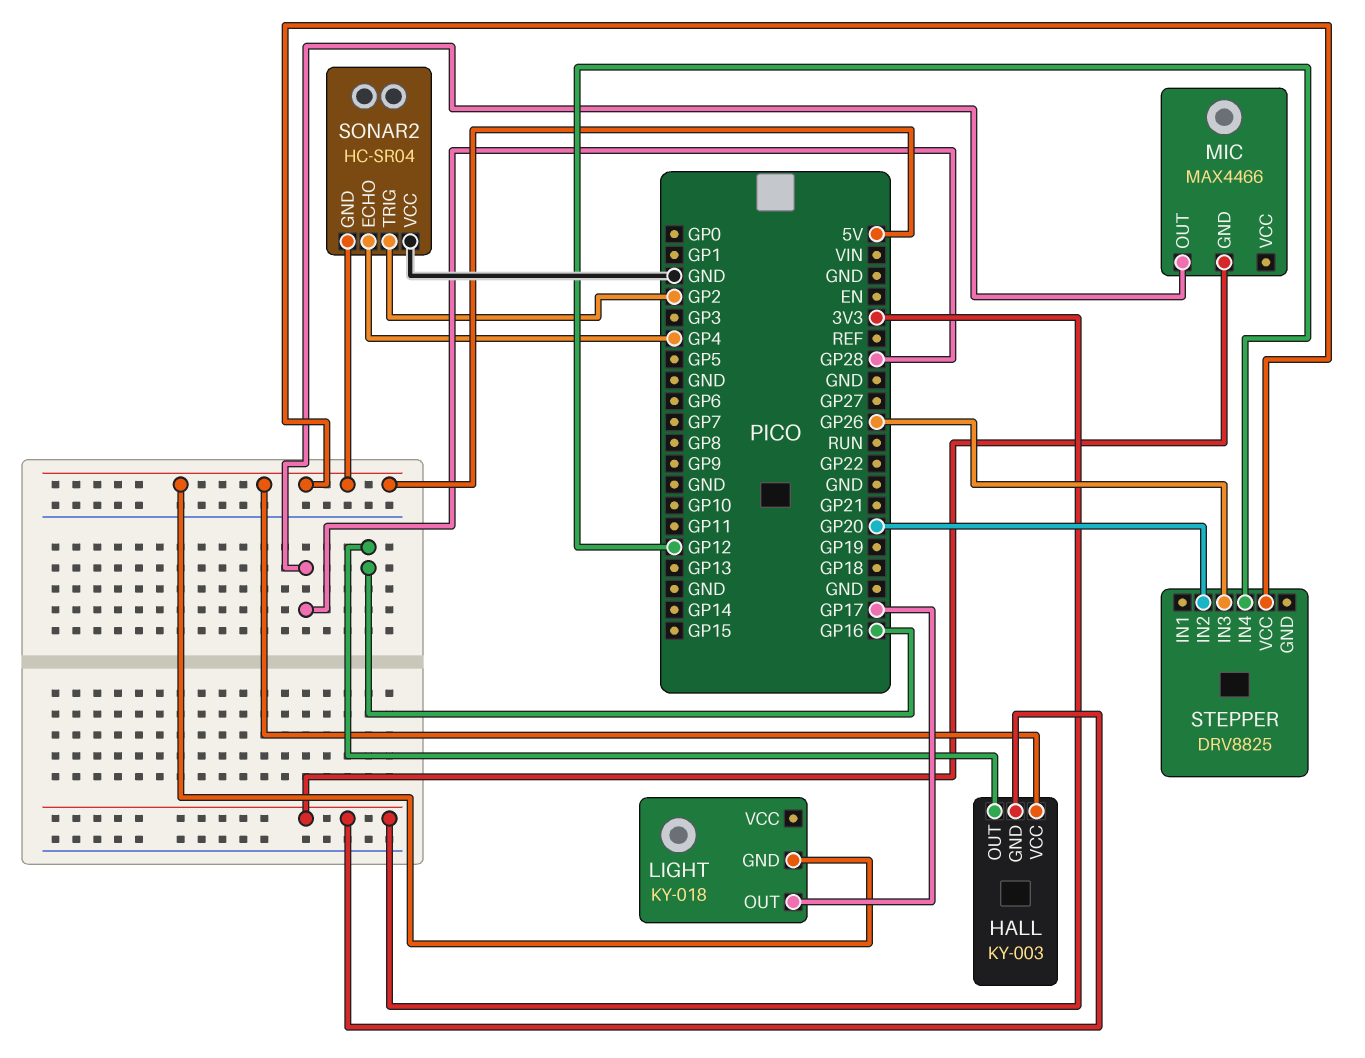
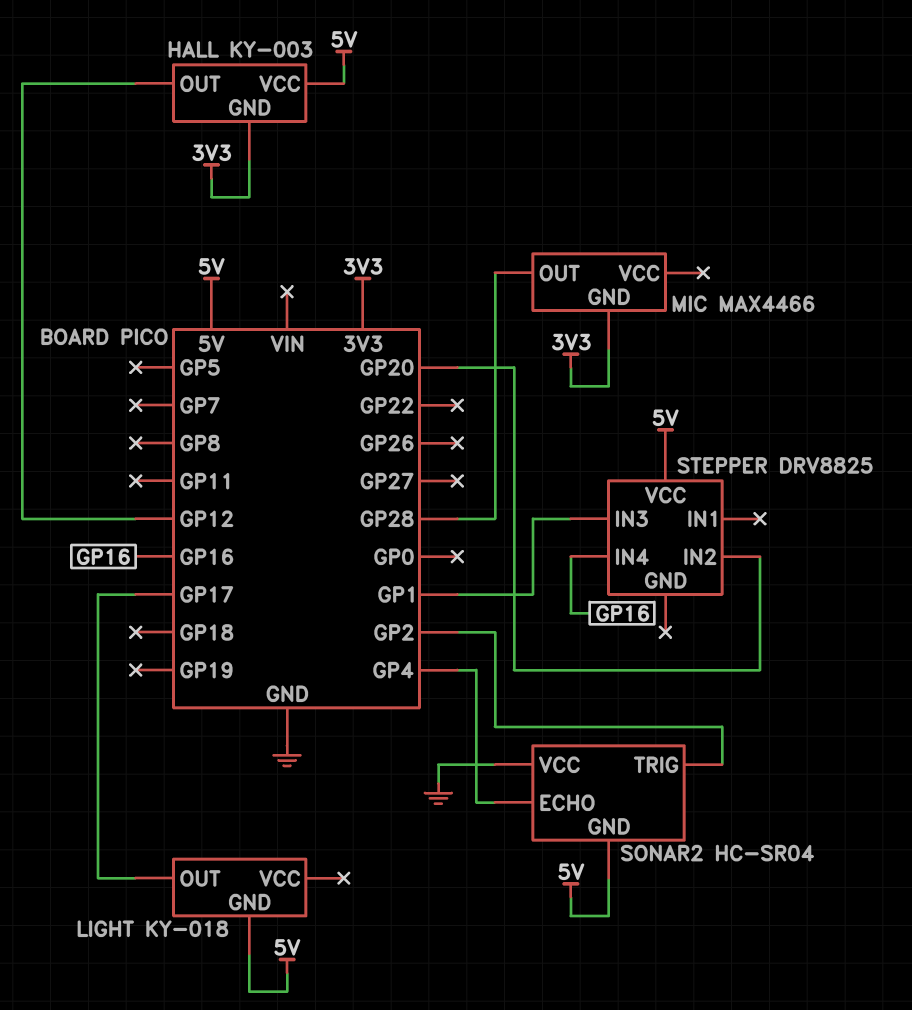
HALL pin OUT: GP16 -> GP12
STEPPER pin IN3: GP26 -> GP1
STEPPER pin IN4: GP12 -> GP16

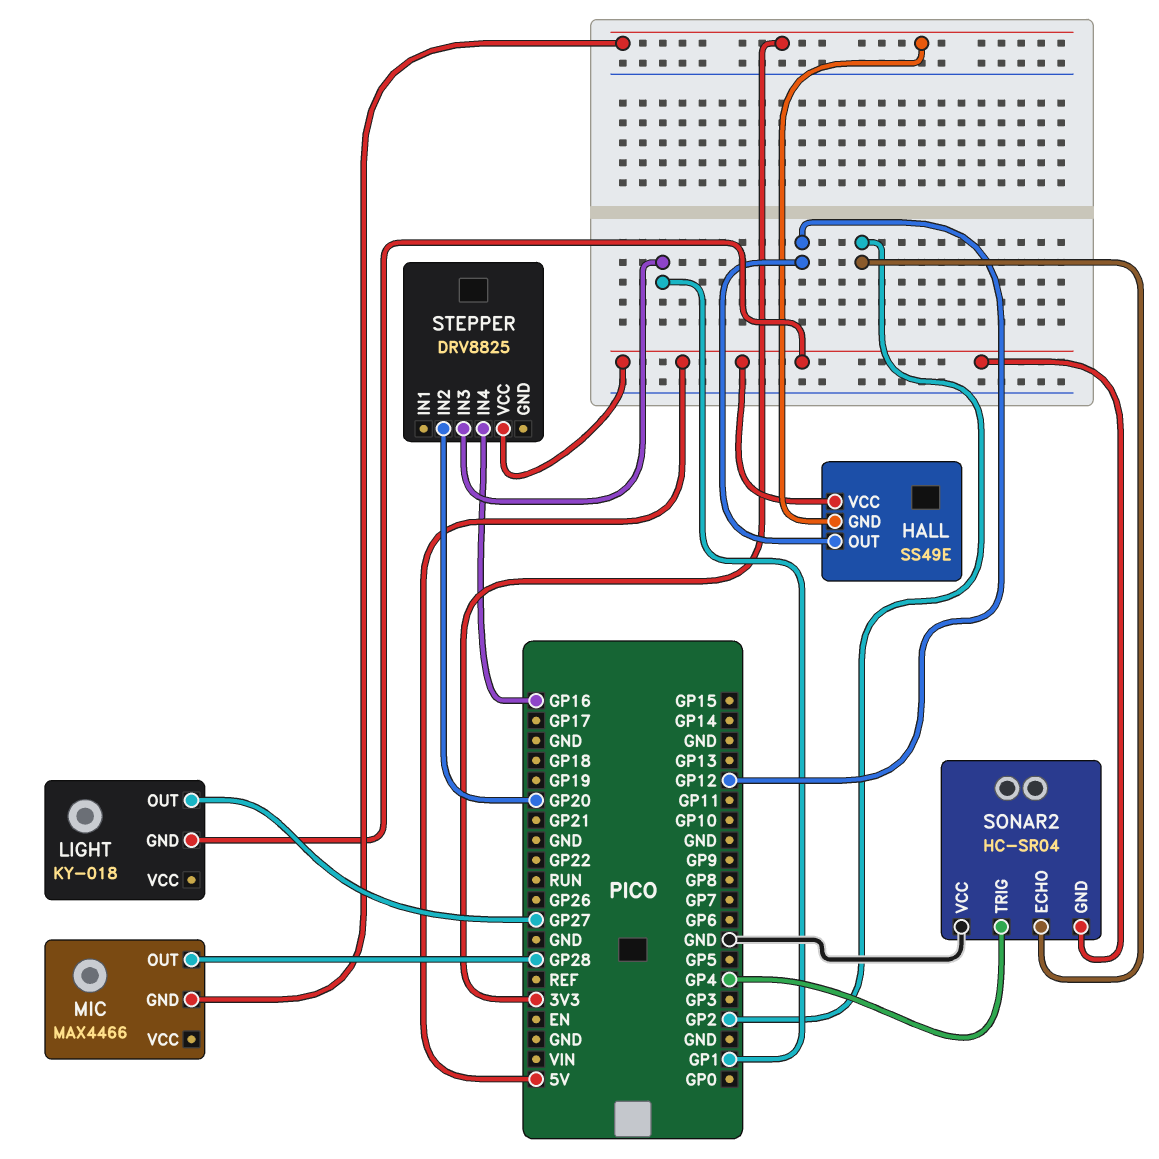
HALL: KY-003 -> SS49E
LIGHT pin OUT: GP17 -> GP27
SONAR2 pin ECHO: GP4 -> GP2
SONAR2 pin TRIG: GP2 -> GP4

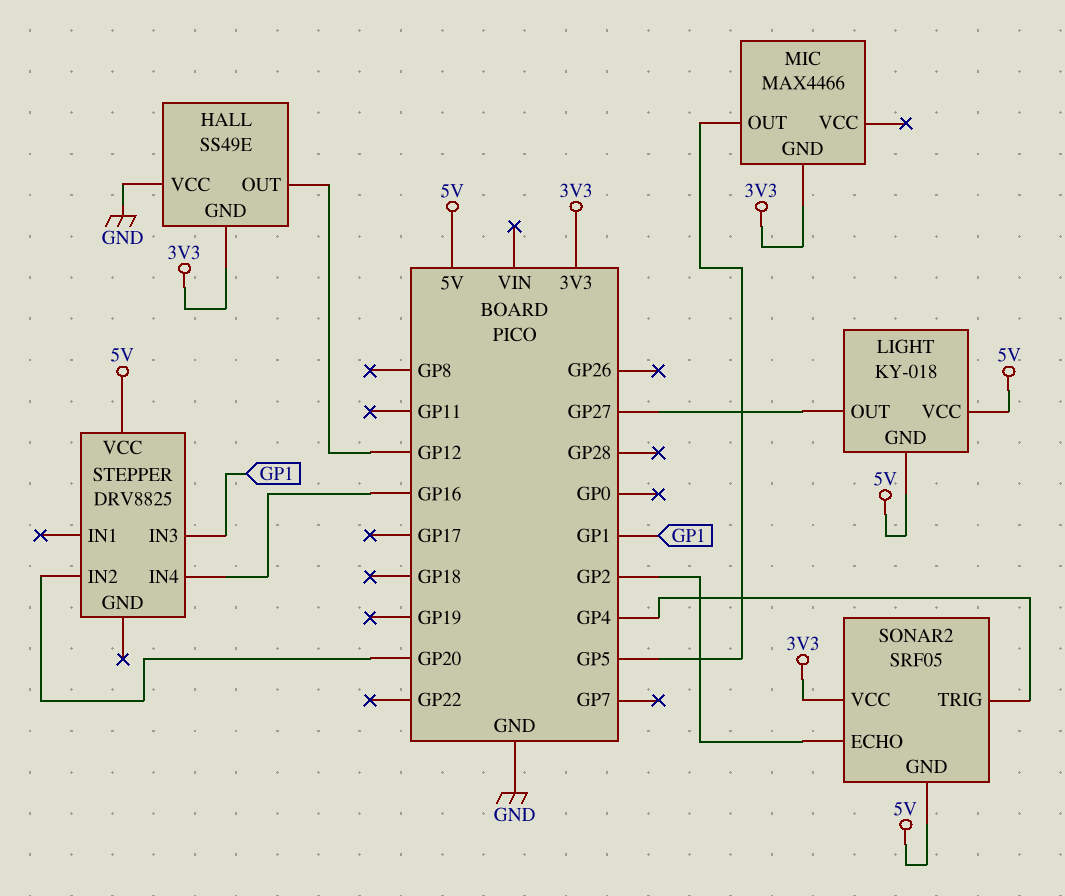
HALL pin VCC: 5V -> GND
LIGHT pin VCC: none -> 5V
MIC pin OUT: GP28 -> GP5
SONAR2: HC-SR04 -> SRF05
SONAR2 pin VCC: GND -> 3V3

